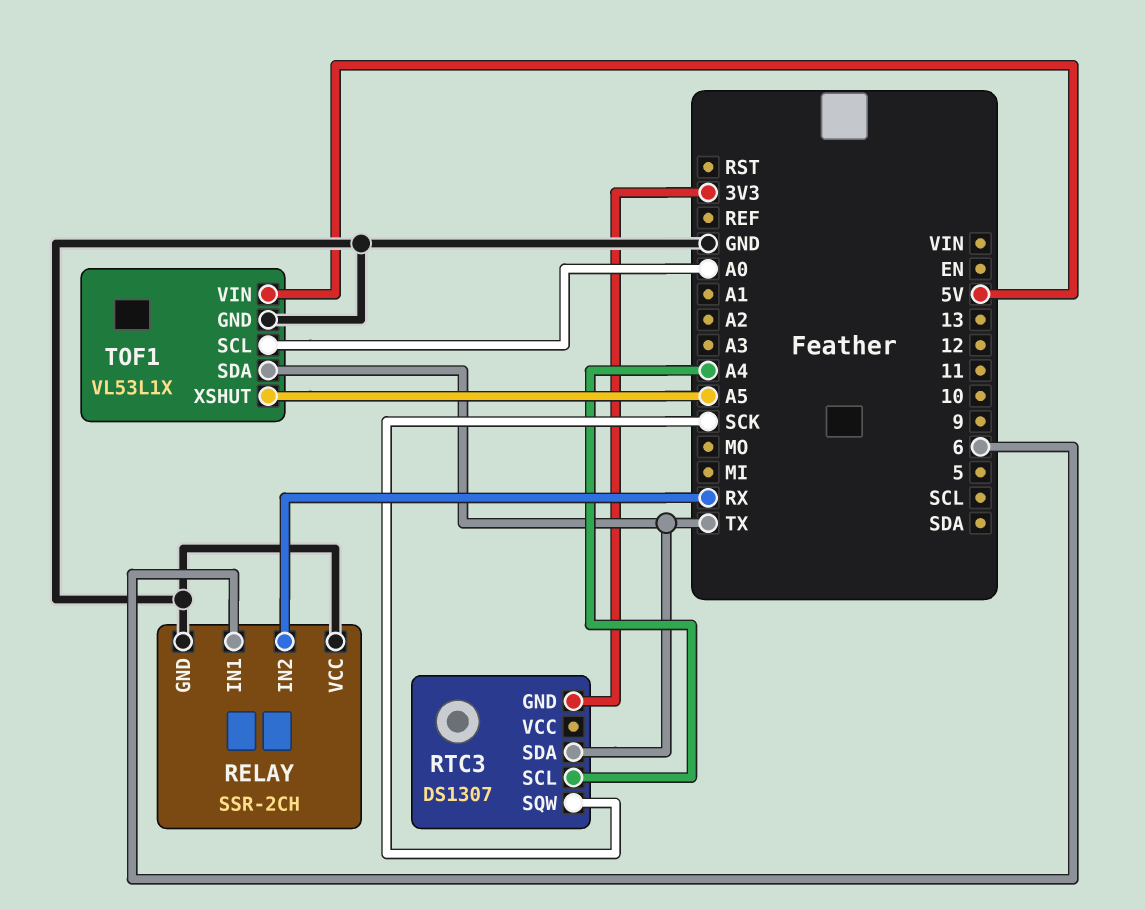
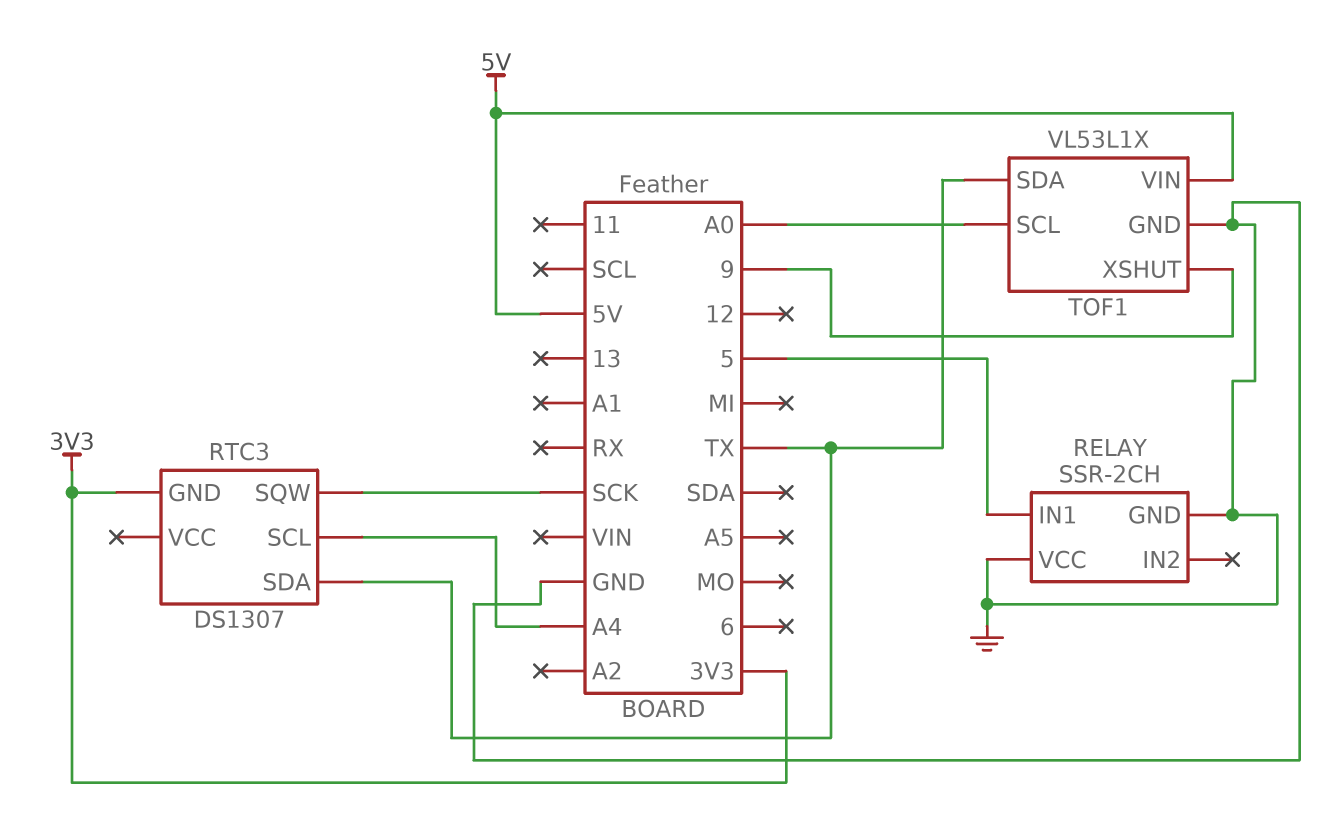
RELAY pin IN1: 6 -> 5
RELAY pin IN2: RX -> none
TOF1 pin XSHUT: A5 -> 9

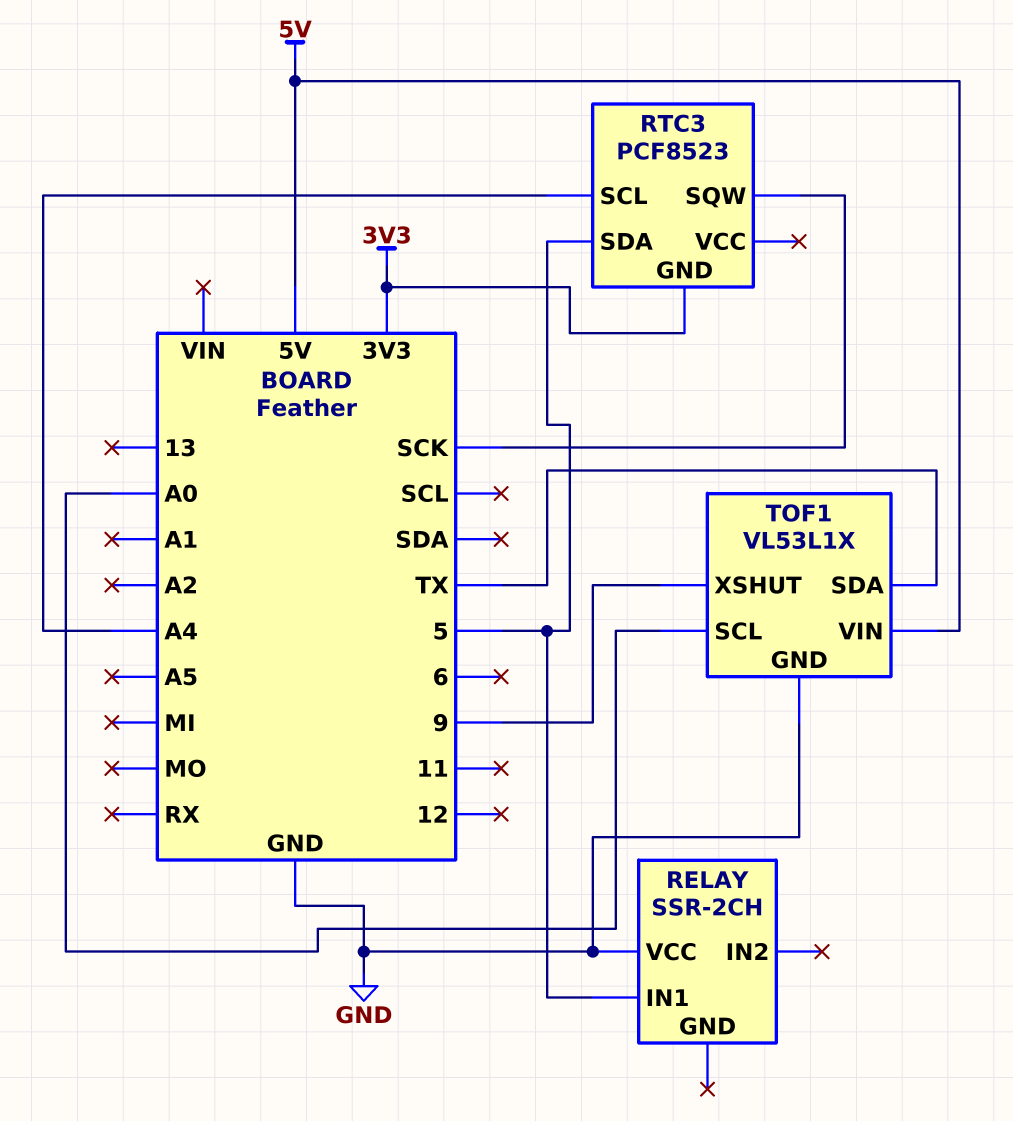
RELAY pin GND: GND -> none
RTC3: DS1307 -> PCF8523
RTC3 pin SDA: TX -> 5

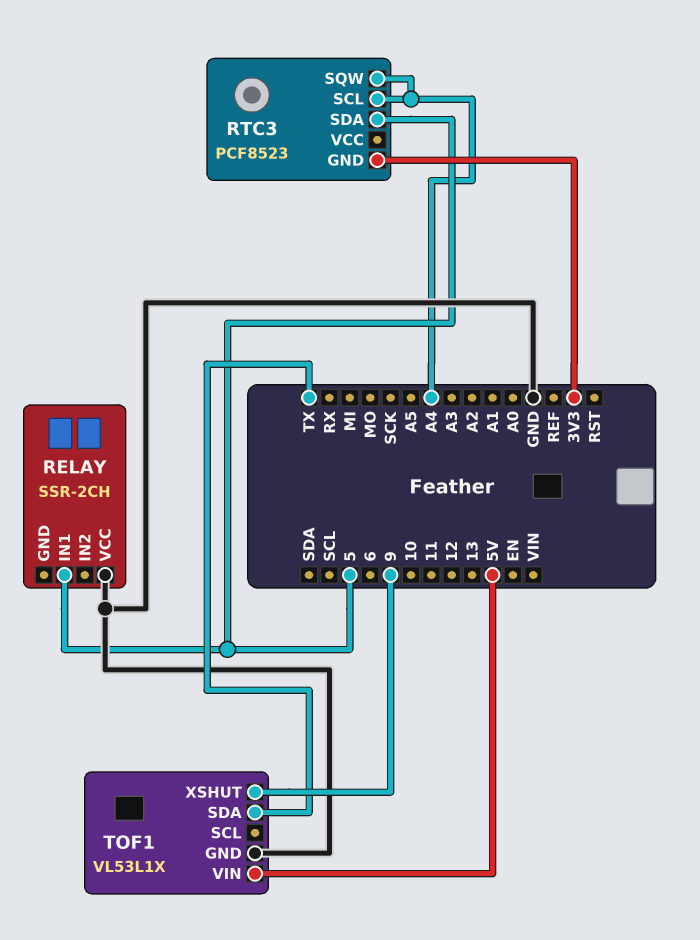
RTC3 pin SQW: SCK -> A4
TOF1 pin SCL: A0 -> none

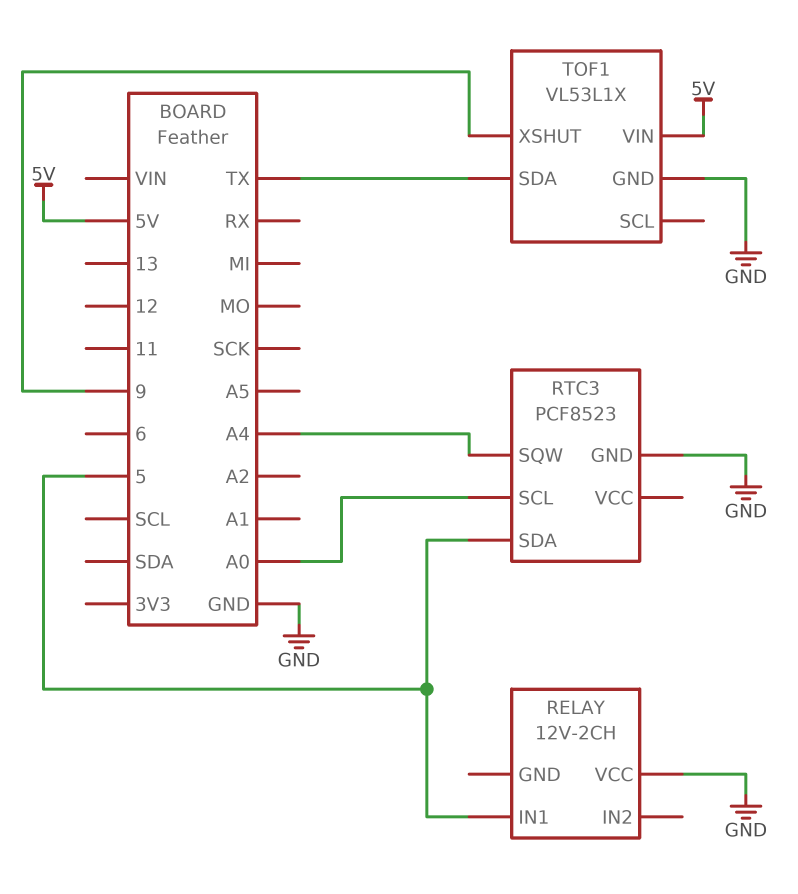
RELAY: SSR-2CH -> 12V-2CH
RTC3 pin GND: 3V3 -> GND
RTC3 pin SCL: A4 -> A0

